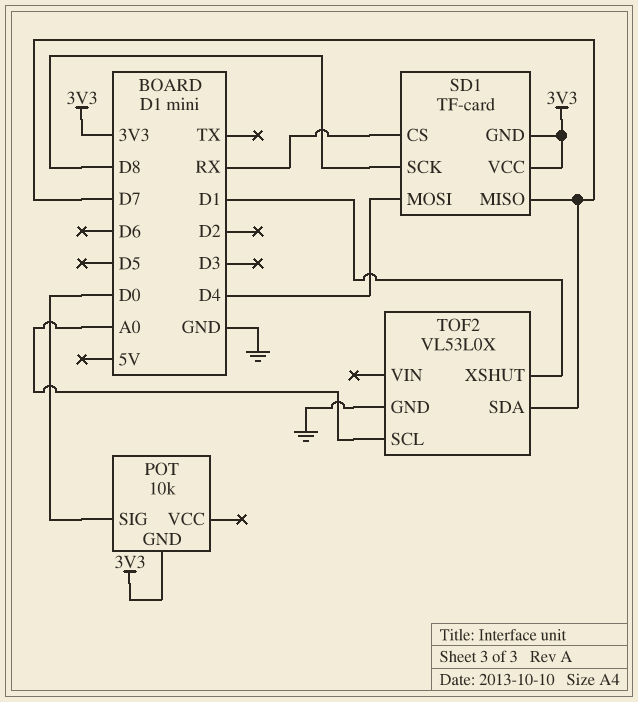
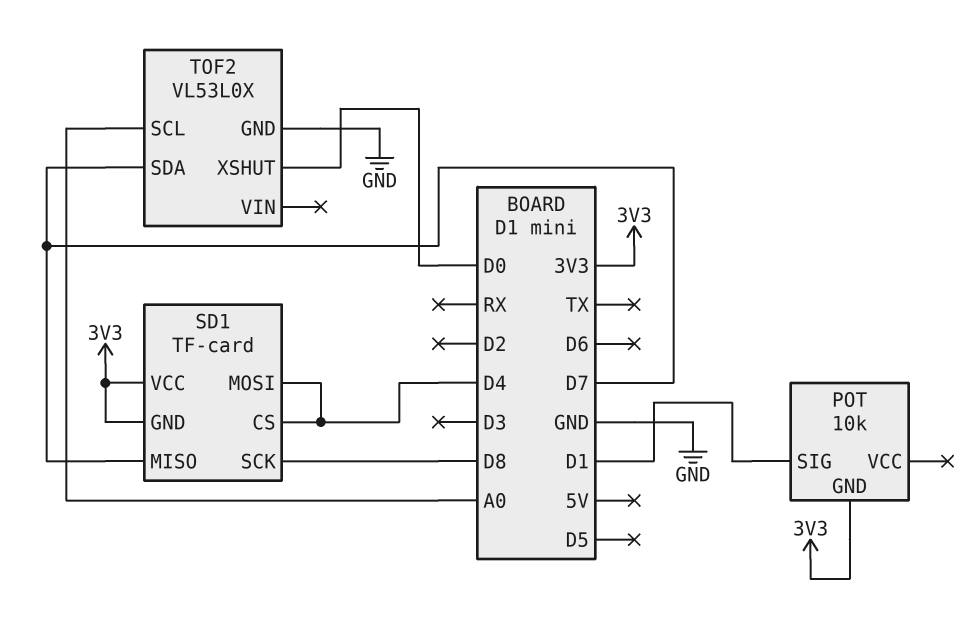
POT pin SIG: D0 -> D1
SD1 pin CS: RX -> D4
TOF2 pin XSHUT: D1 -> D0

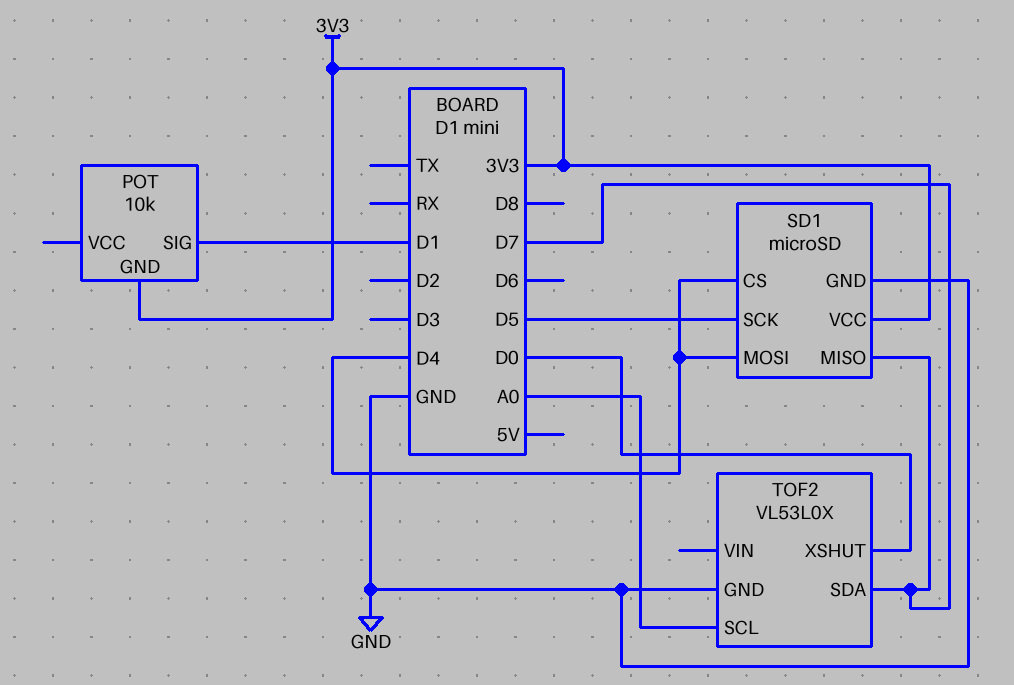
SD1: TF-card -> microSD
SD1 pin GND: 3V3 -> GND
SD1 pin SCK: D8 -> D5

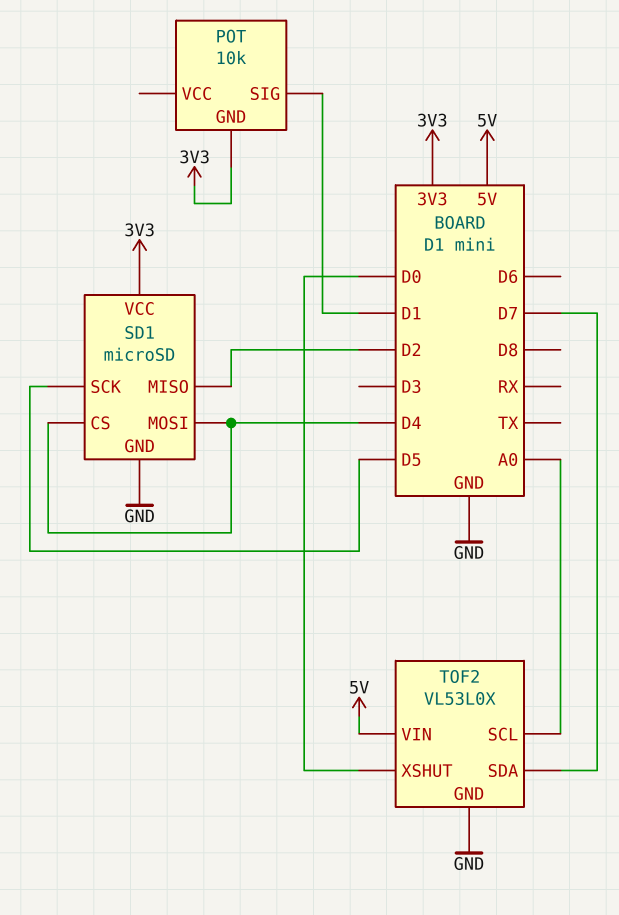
SD1 pin MISO: D7 -> D2
TOF2 pin VIN: none -> 5V

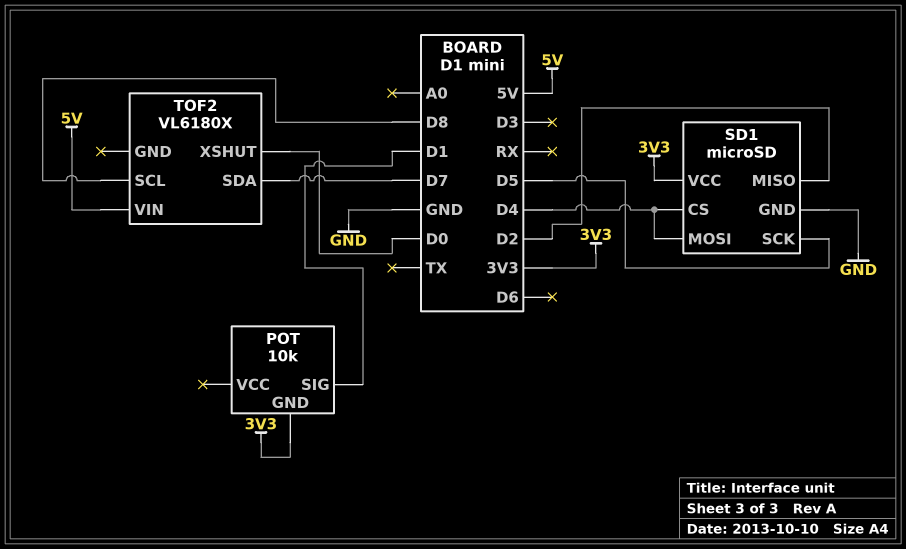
TOF2: VL53L0X -> VL6180X
TOF2 pin GND: GND -> none
TOF2 pin SCL: A0 -> D8

